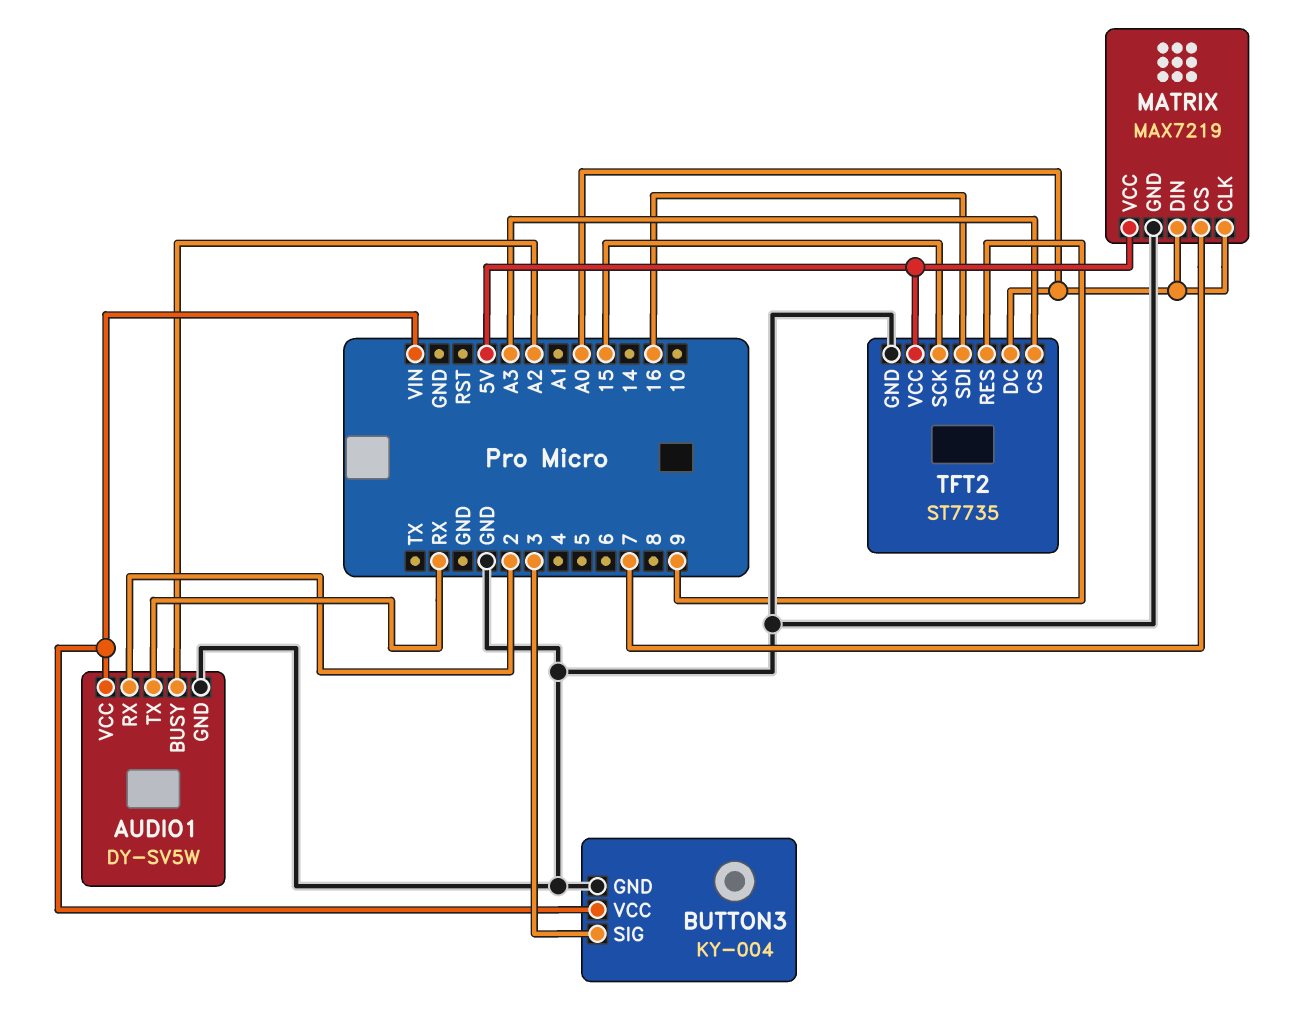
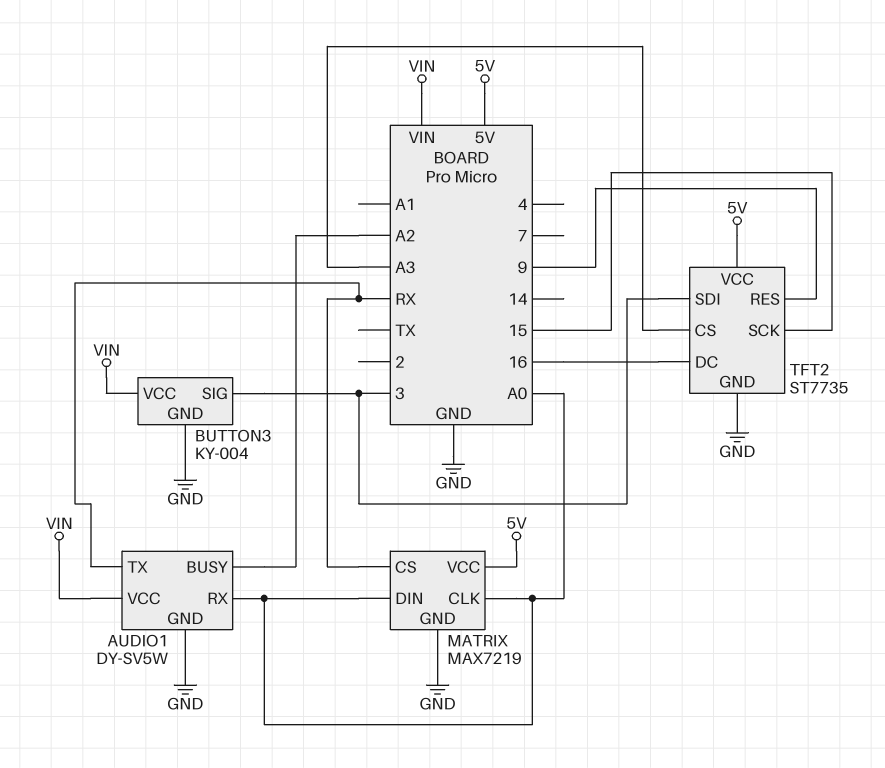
AUDIO1 pin RX: 2 -> A0
MATRIX pin CS: 7 -> RX
TFT2 pin DC: A0 -> 16
TFT2 pin SDI: 16 -> 3

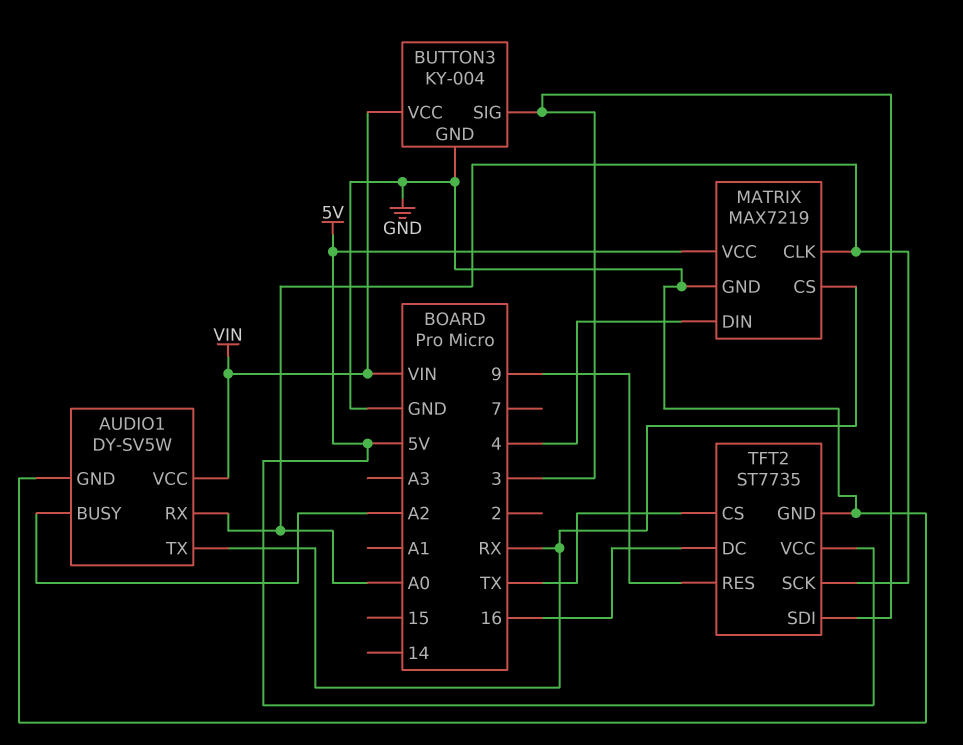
MATRIX pin DIN: A0 -> 4
TFT2 pin CS: A3 -> TX
TFT2 pin SCK: 15 -> A0

